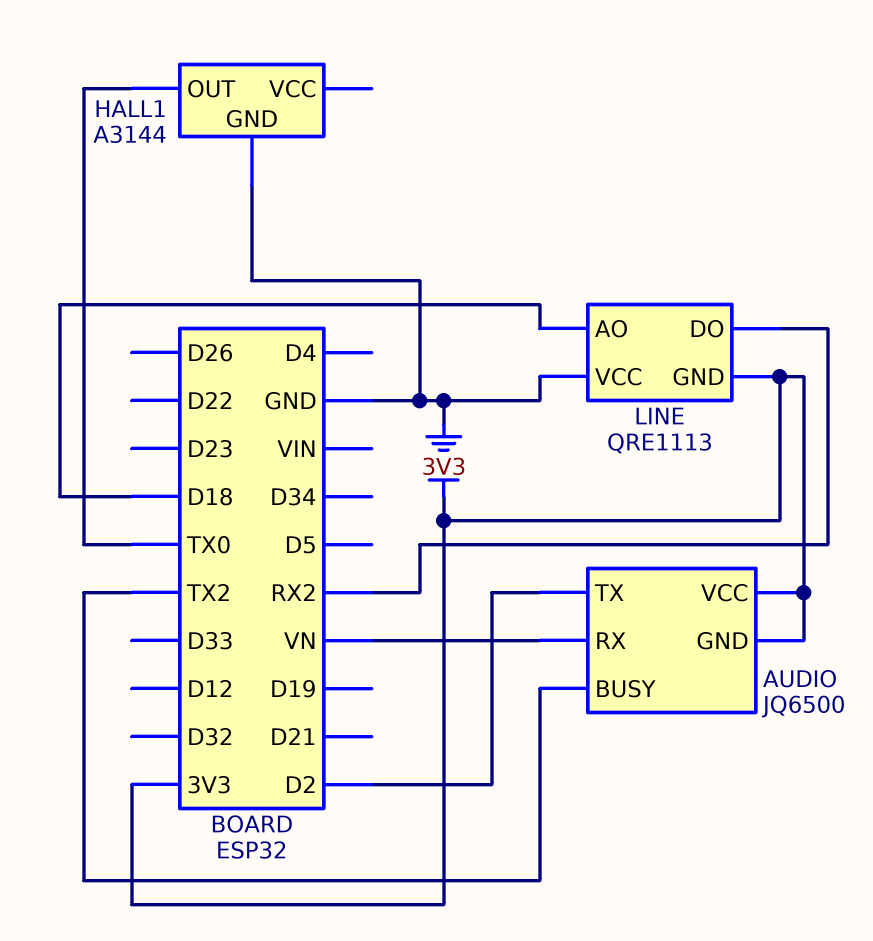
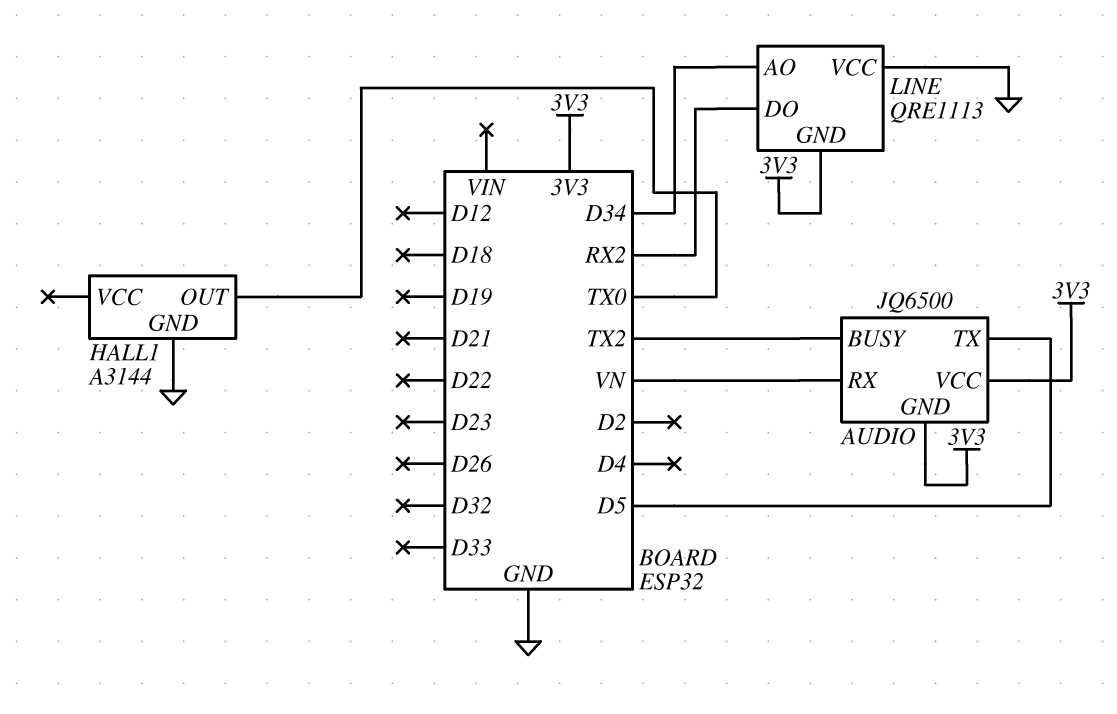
AUDIO pin TX: D2 -> D5
LINE pin AO: D18 -> D34

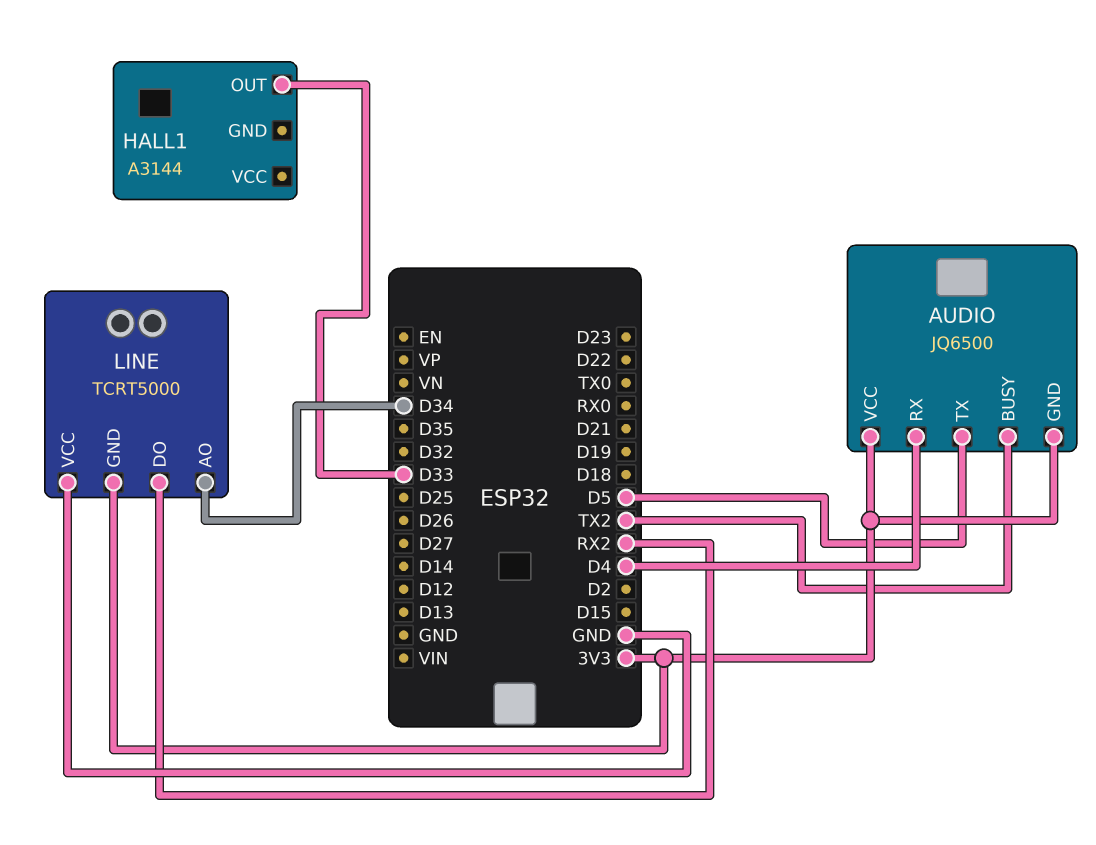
AUDIO pin RX: VN -> D4
HALL1 pin GND: GND -> none
HALL1 pin OUT: TX0 -> D33
LINE: QRE1113 -> TCRT5000

